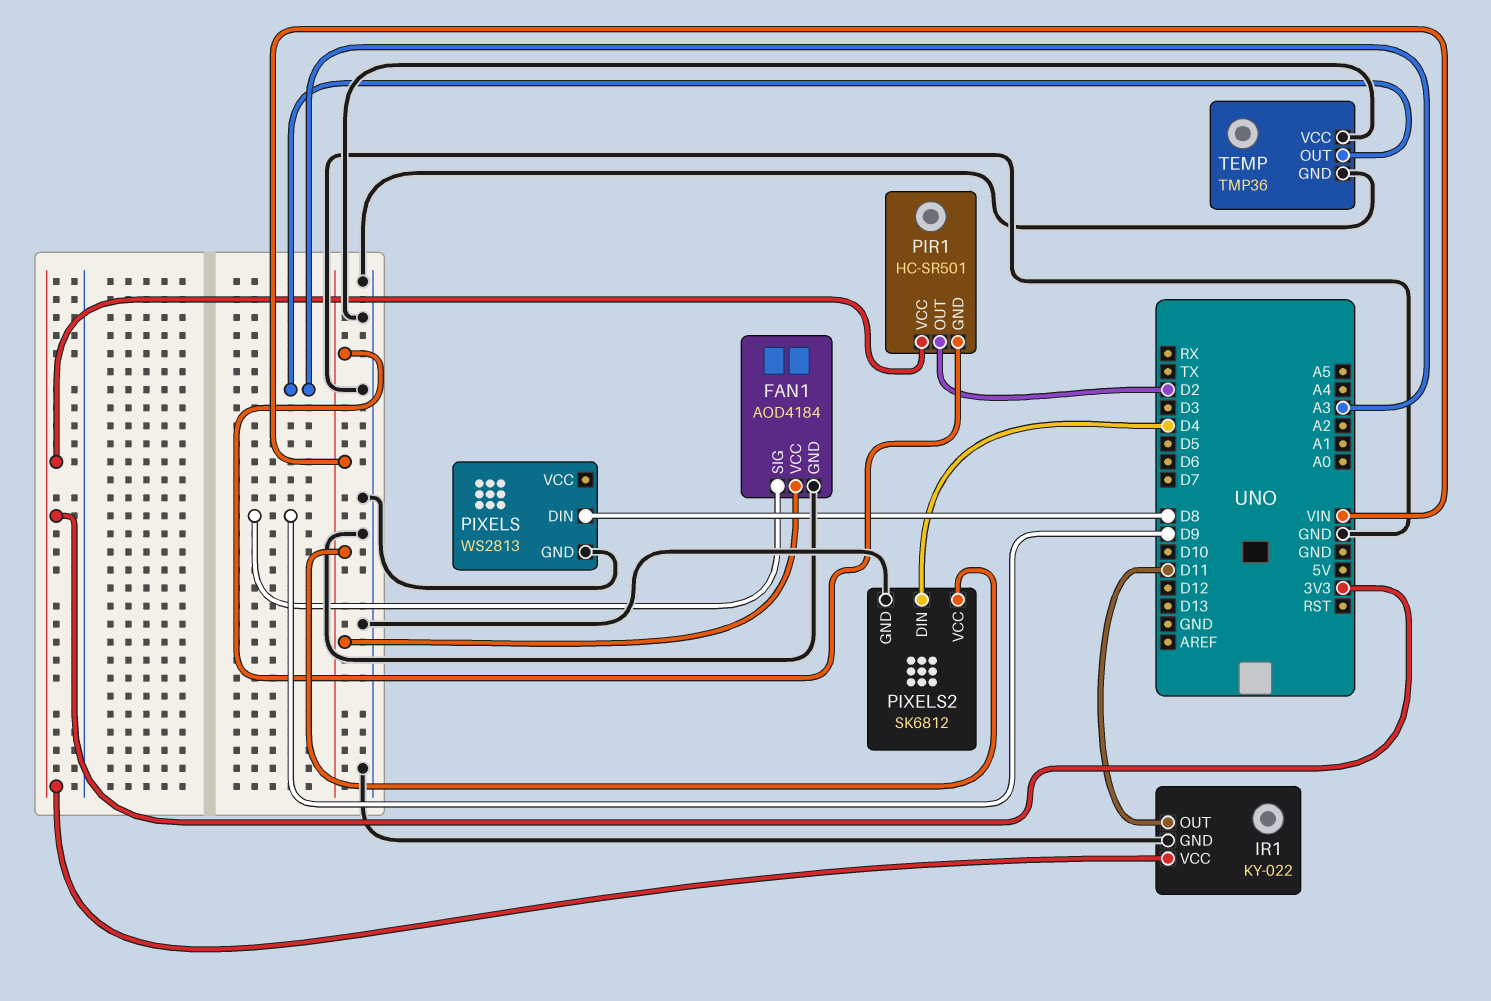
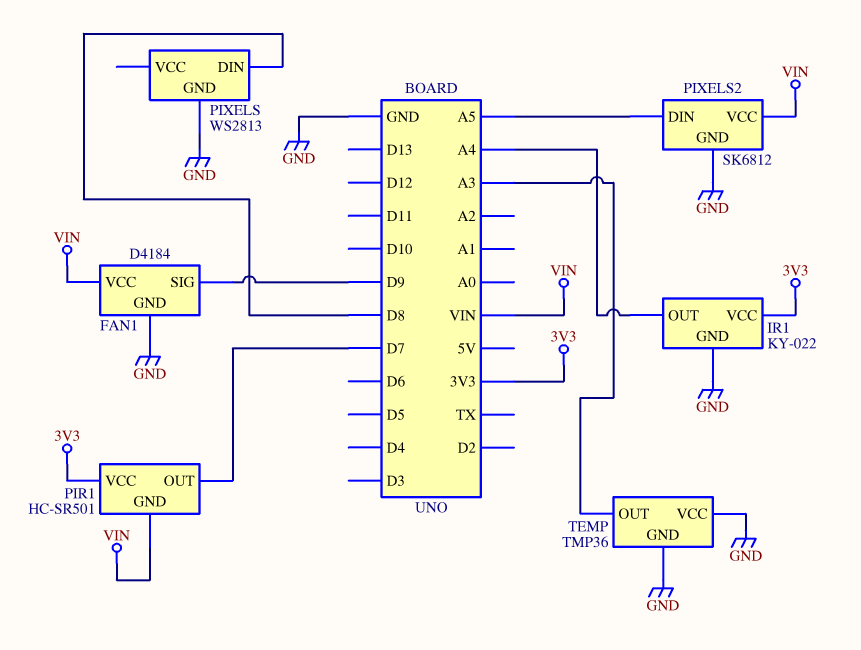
FAN1: AOD4184 -> D4184
IR1 pin OUT: D11 -> A4
PIR1 pin OUT: D2 -> D7
PIXELS2 pin DIN: D4 -> A5

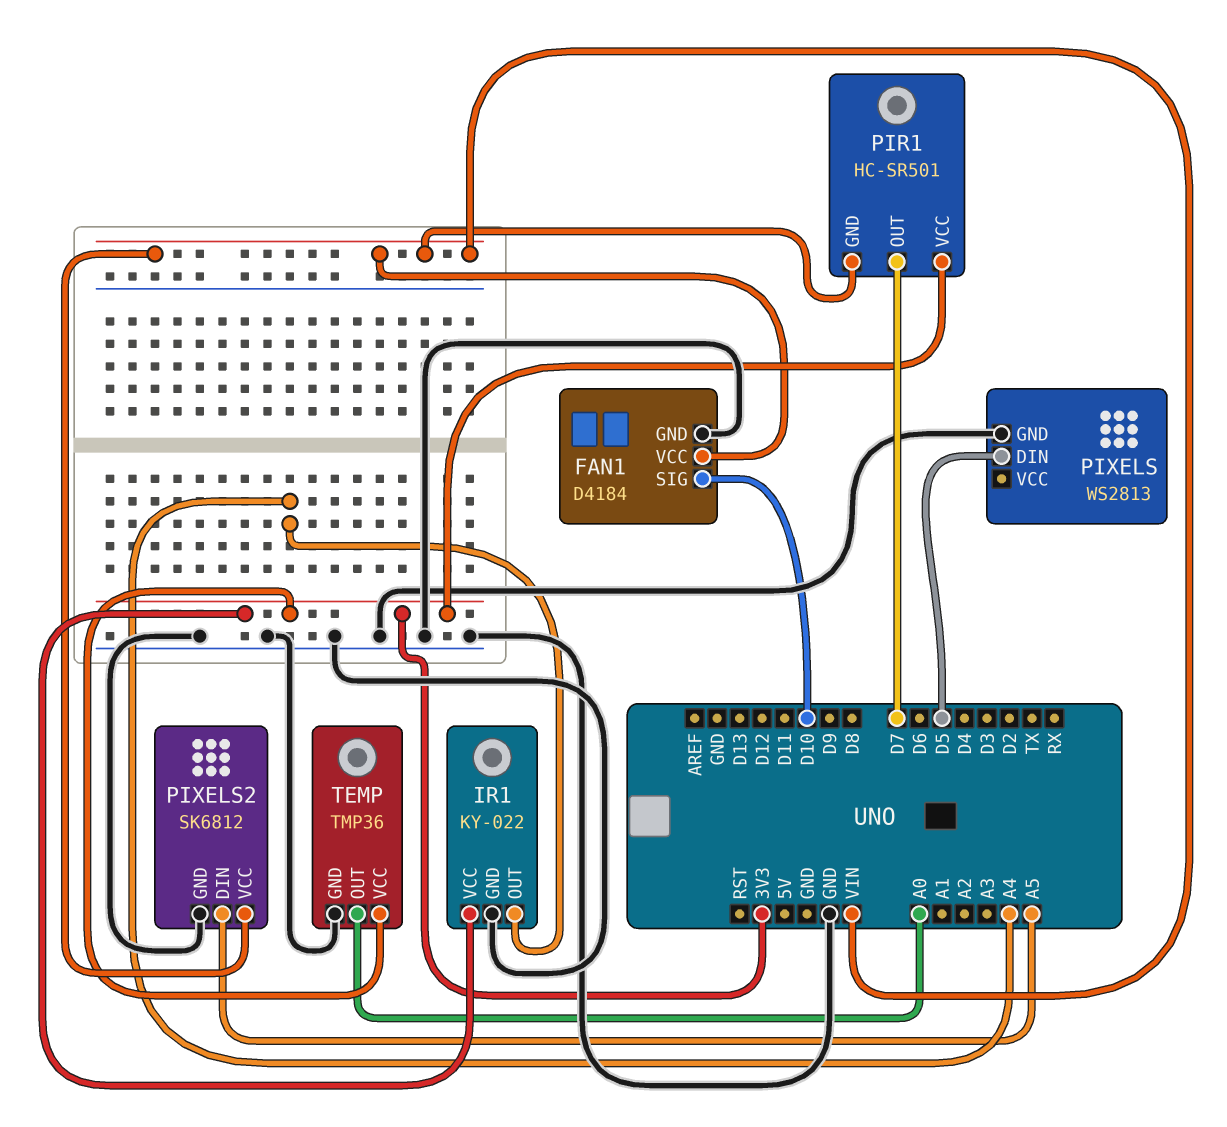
FAN1 pin SIG: D9 -> D10
PIXELS pin DIN: D8 -> D5
TEMP pin OUT: A3 -> A0
TEMP pin VCC: GND -> 3V3

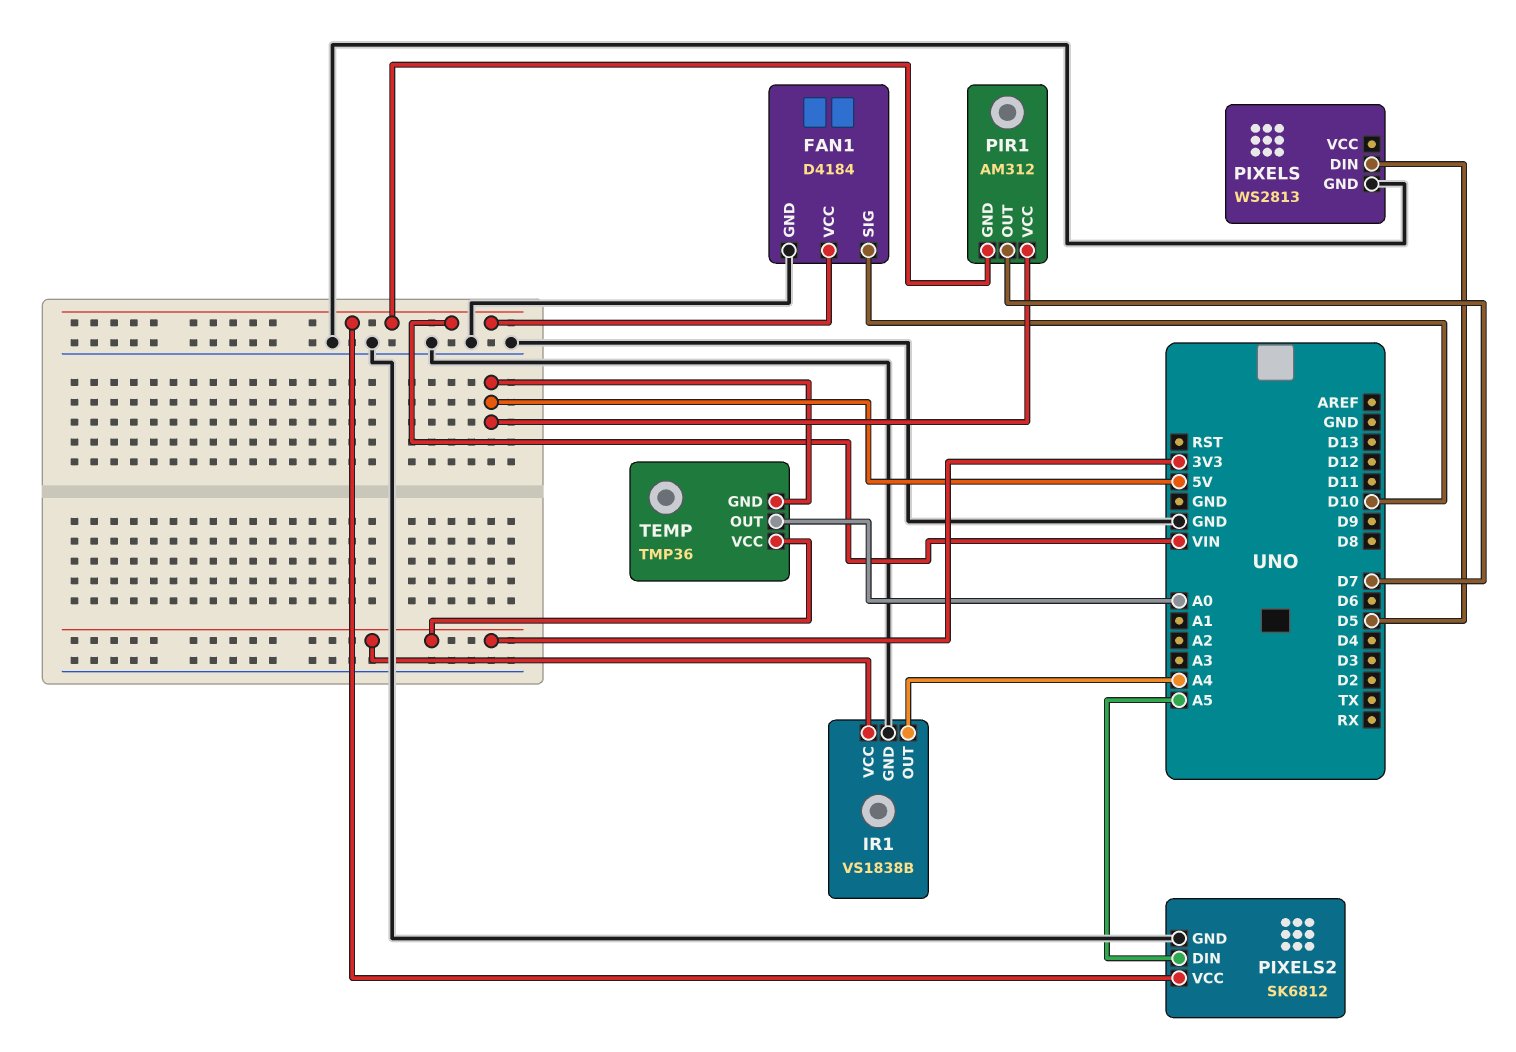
IR1: KY-022 -> VS1838B
PIR1: HC-SR501 -> AM312
PIR1 pin VCC: 3V3 -> 5V
TEMP pin GND: GND -> 5V

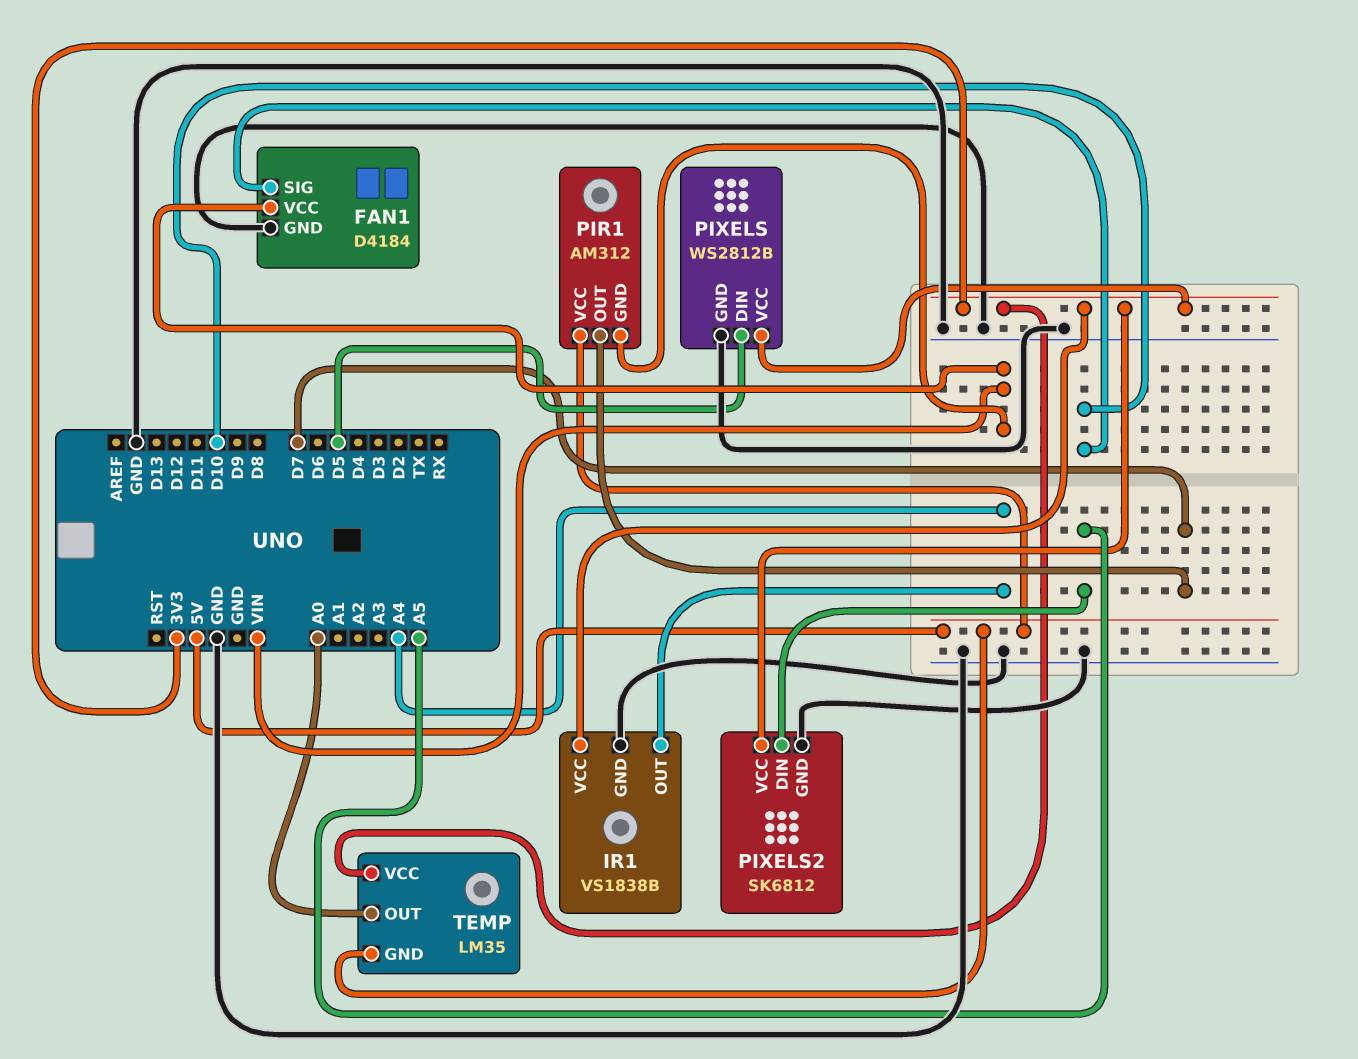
PIXELS: WS2813 -> WS2812B
PIXELS pin VCC: none -> 3V3
PIXELS2 pin VCC: VIN -> 3V3
TEMP: TMP36 -> LM35

